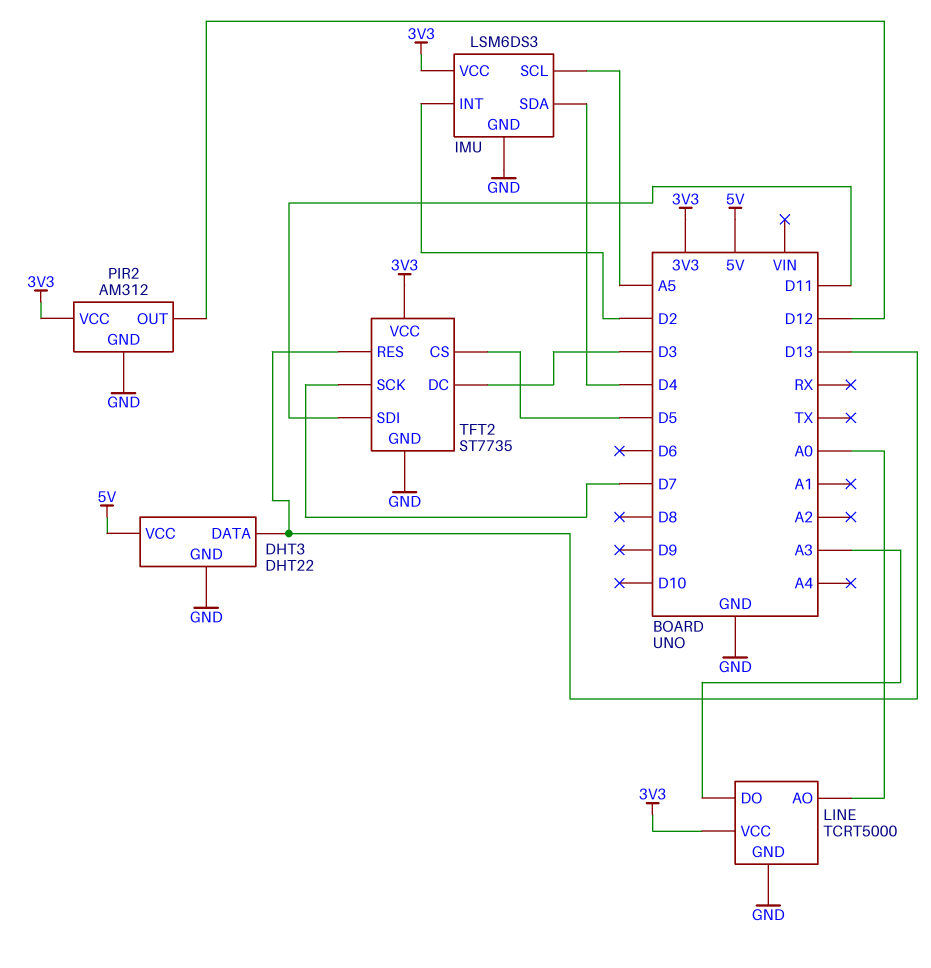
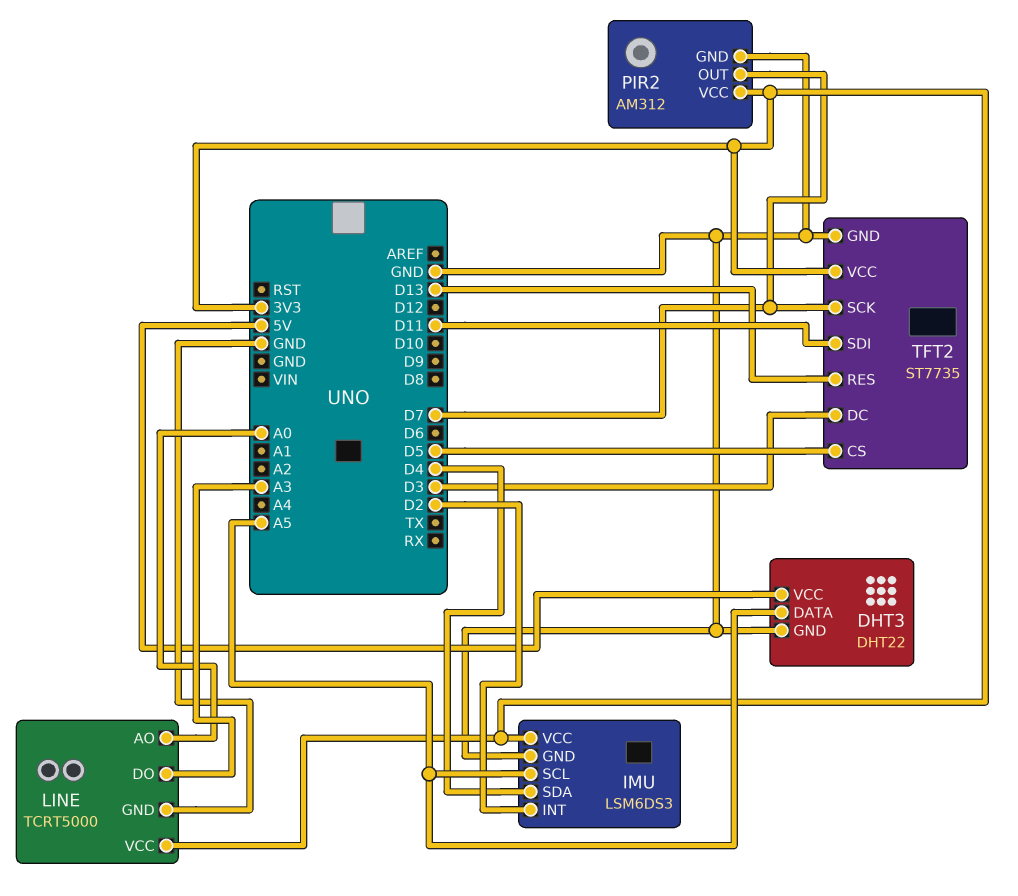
DHT3 pin DATA: D13 -> A5
PIR2 pin OUT: D12 -> D7

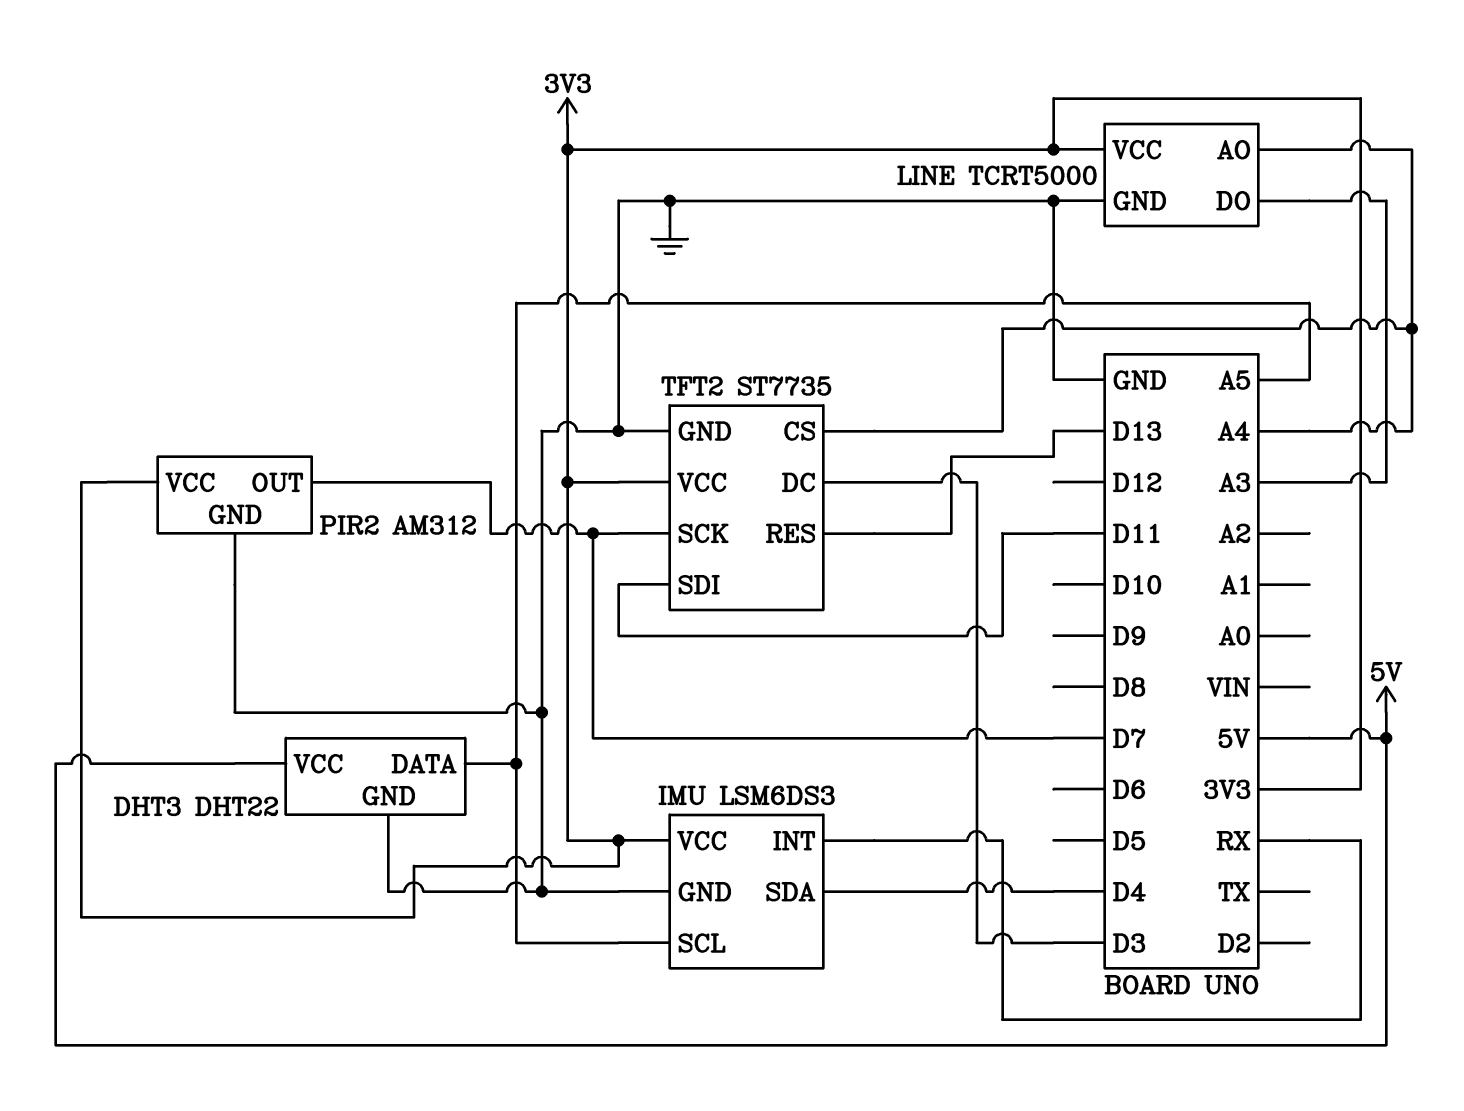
IMU pin INT: D2 -> RX
LINE pin AO: A0 -> A4
TFT2 pin CS: D5 -> A4

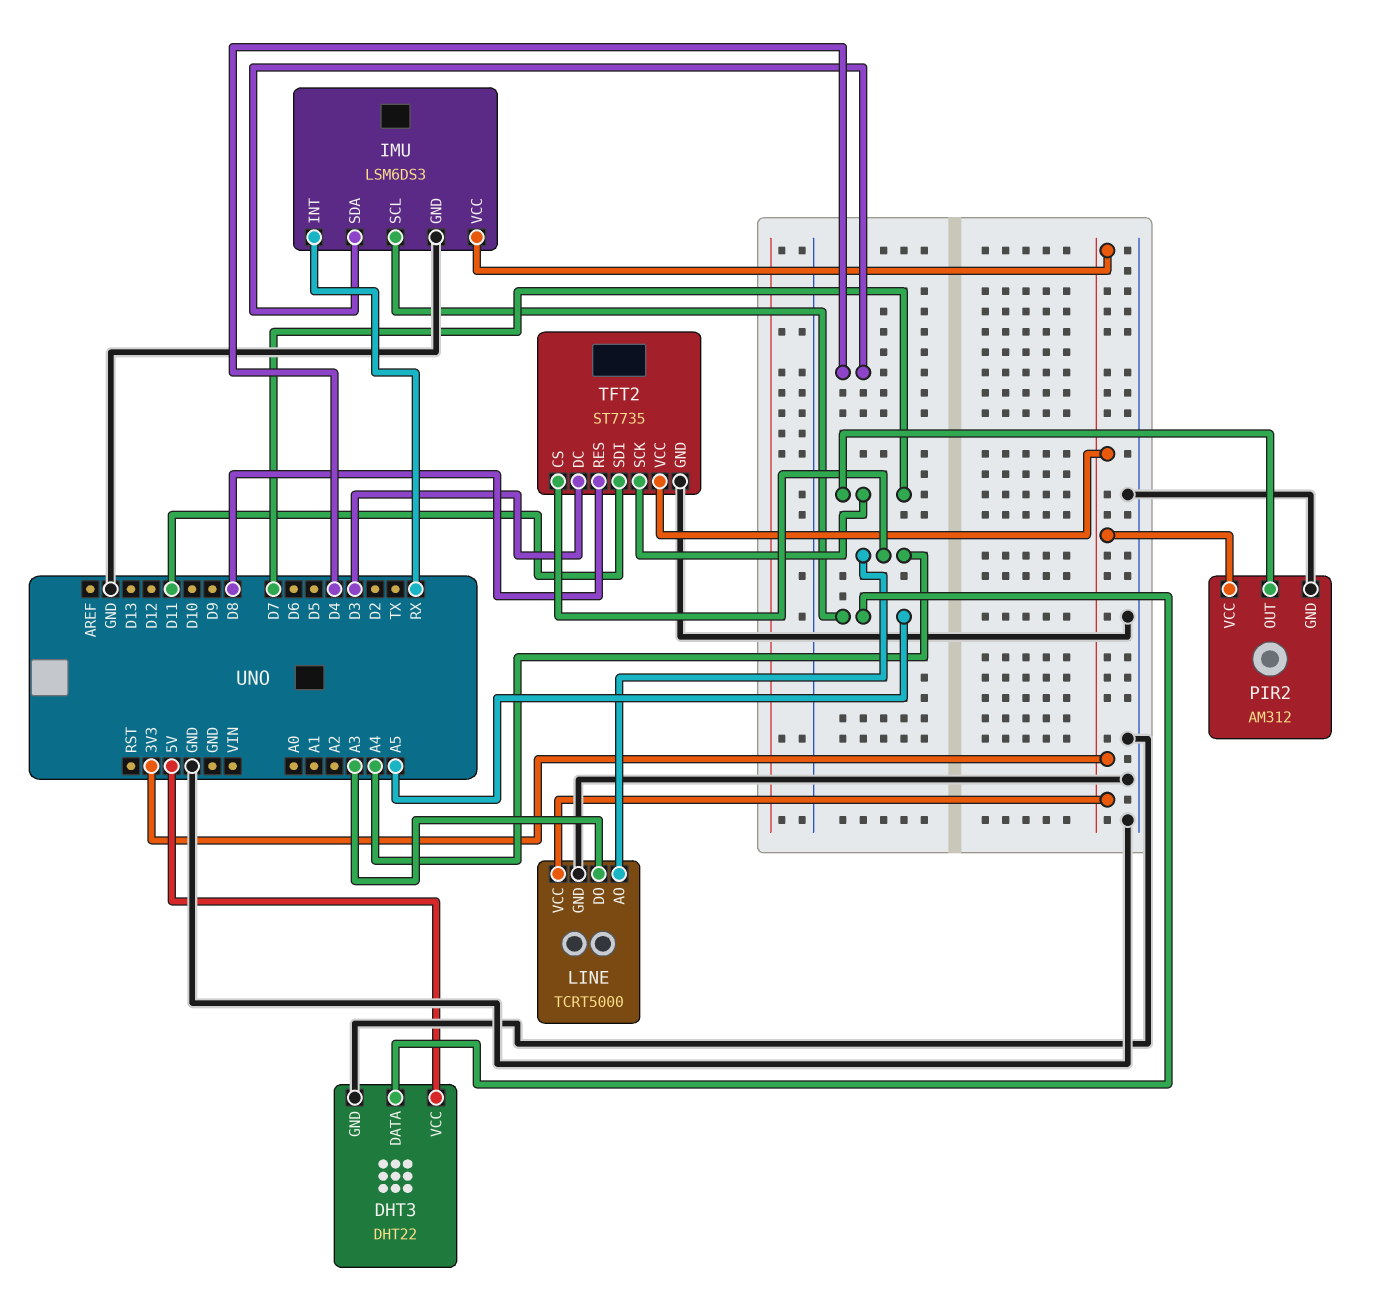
TFT2 pin RES: D13 -> D8

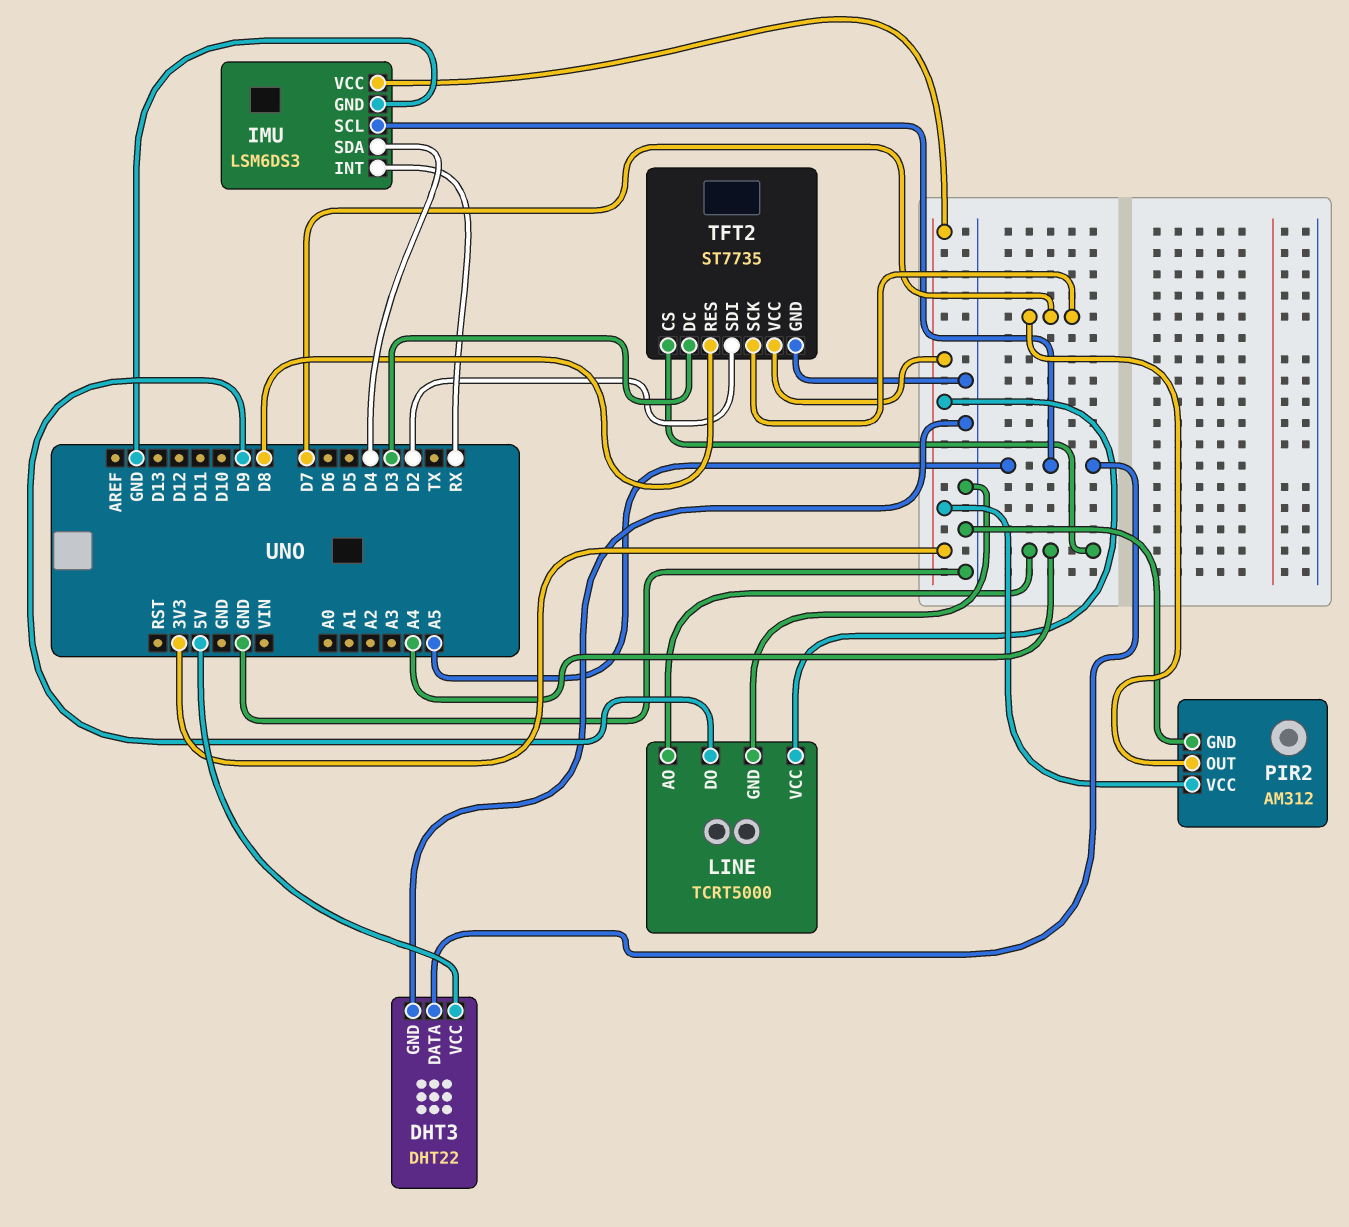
LINE pin DO: A3 -> D9
TFT2 pin SDI: D11 -> D2

